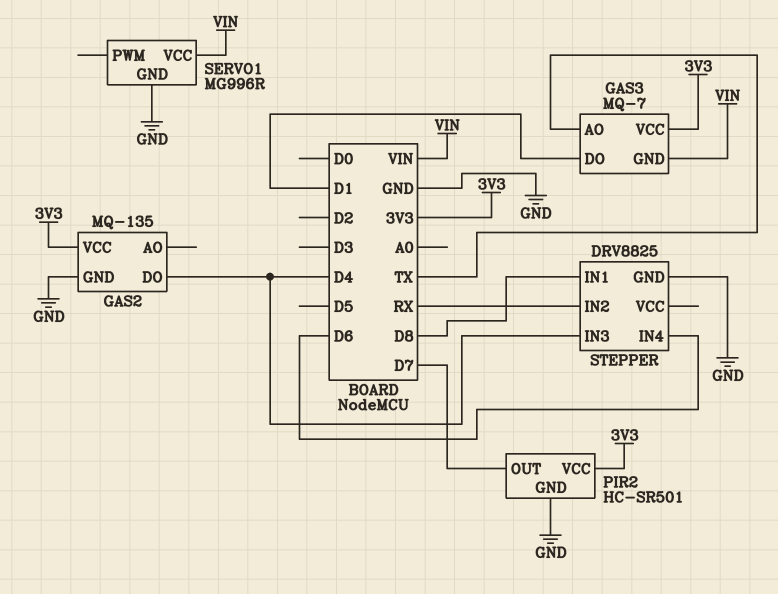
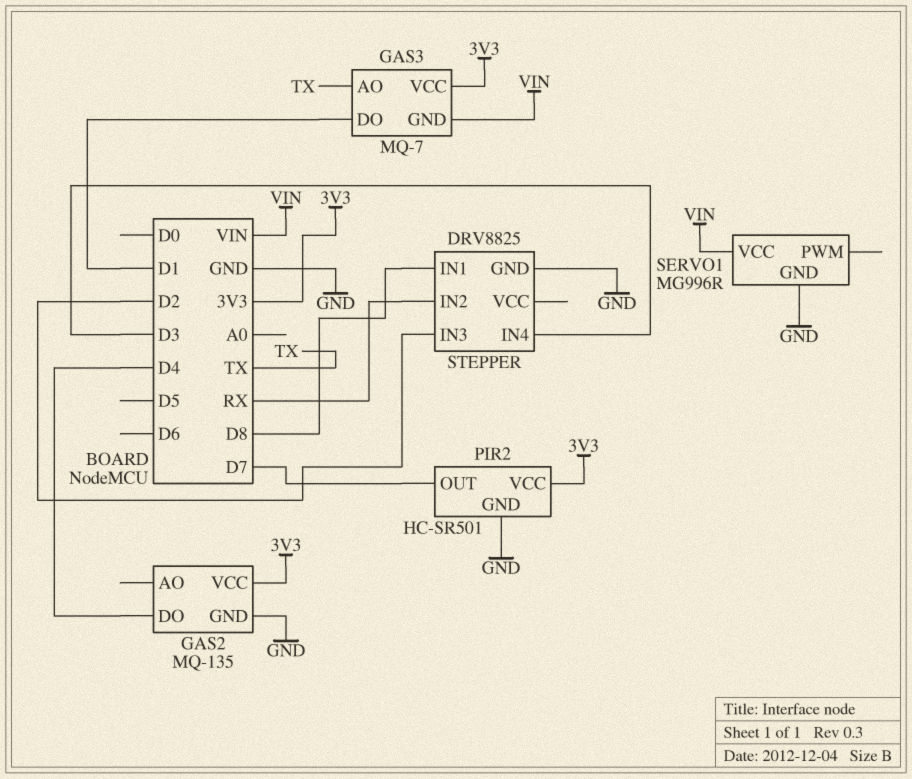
STEPPER pin IN3: D4 -> D2
STEPPER pin IN4: D6 -> D3

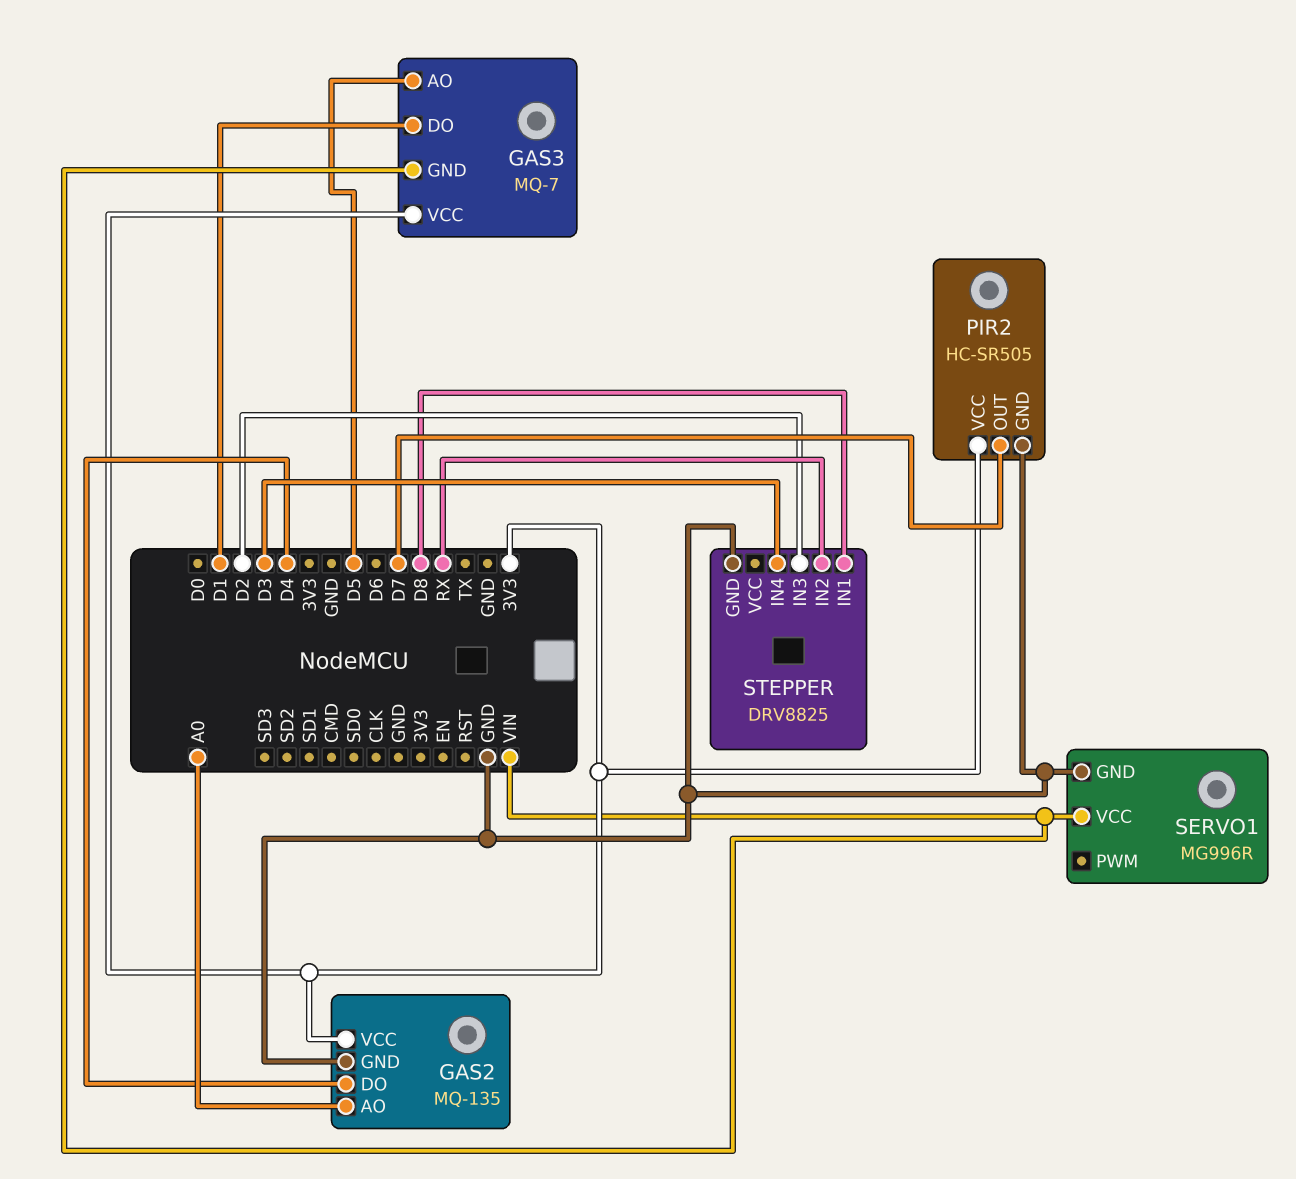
GAS2 pin AO: none -> A0
GAS3 pin AO: TX -> D5
PIR2: HC-SR501 -> HC-SR505

